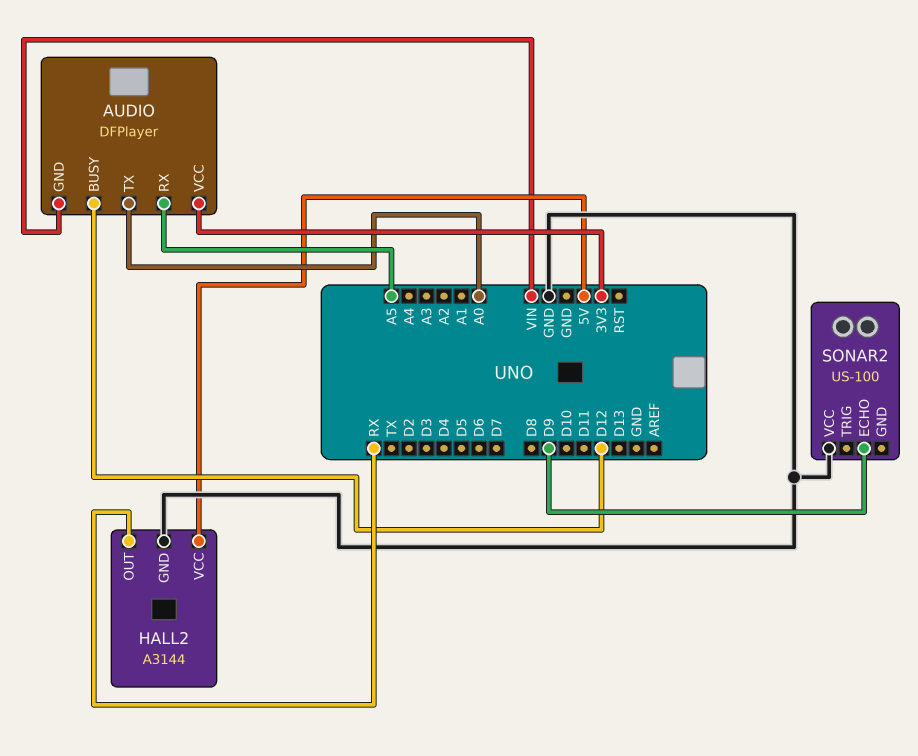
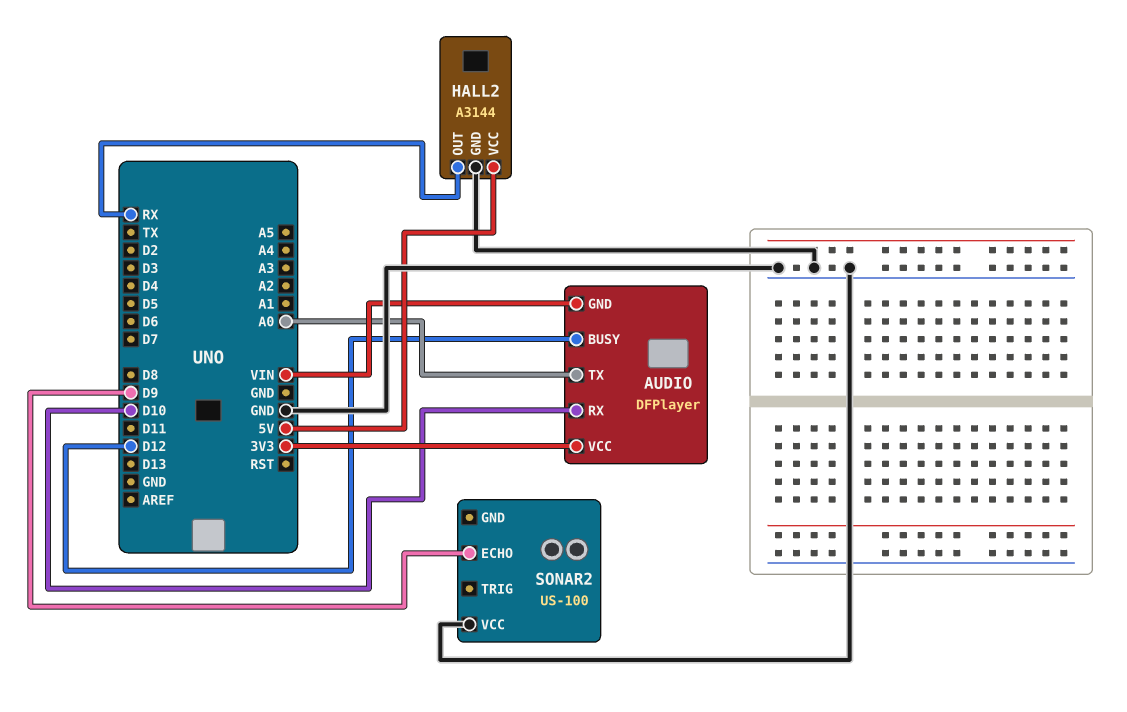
AUDIO pin RX: A5 -> D10

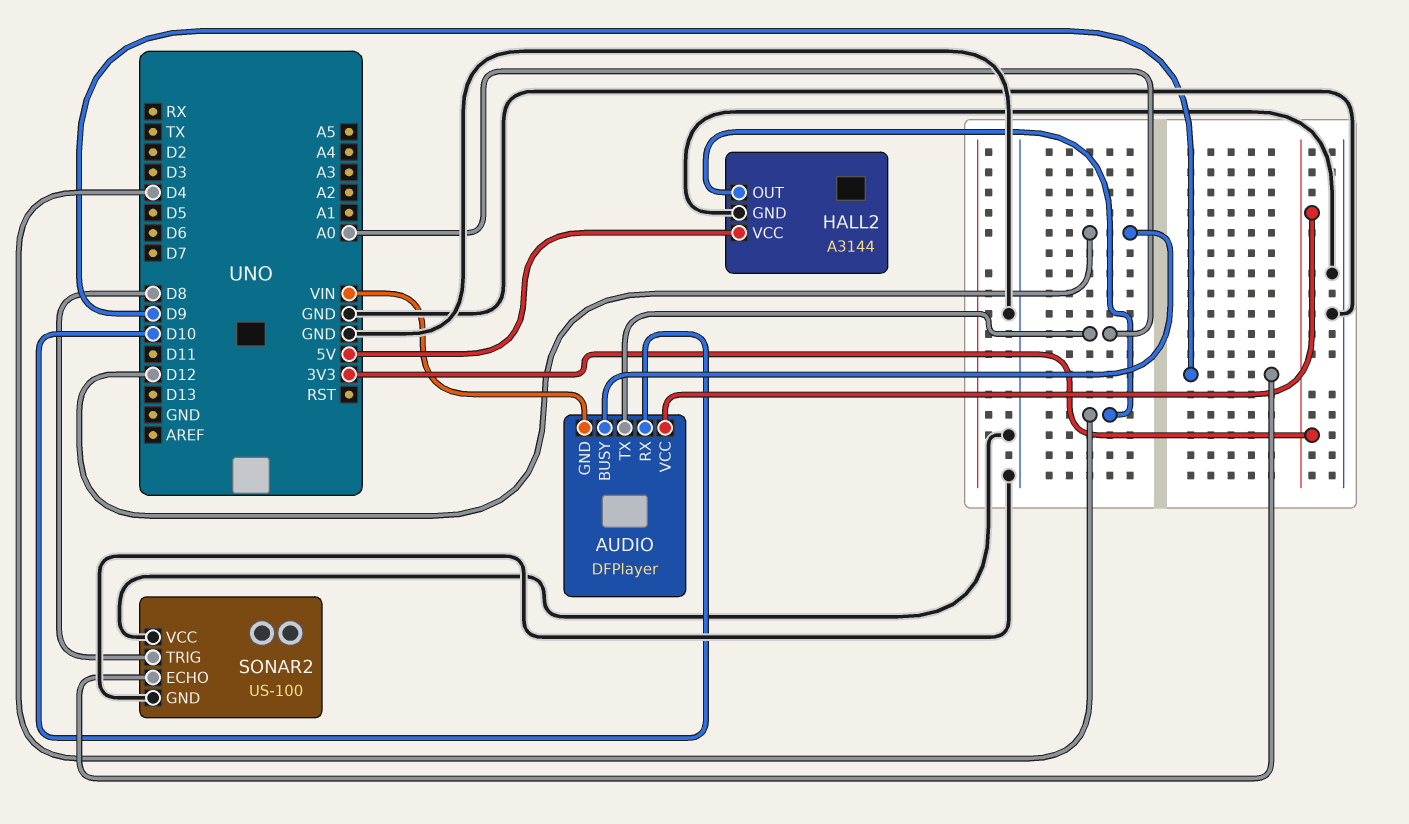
HALL2 pin OUT: RX -> D4
SONAR2 pin GND: none -> GND
SONAR2 pin TRIG: none -> D8

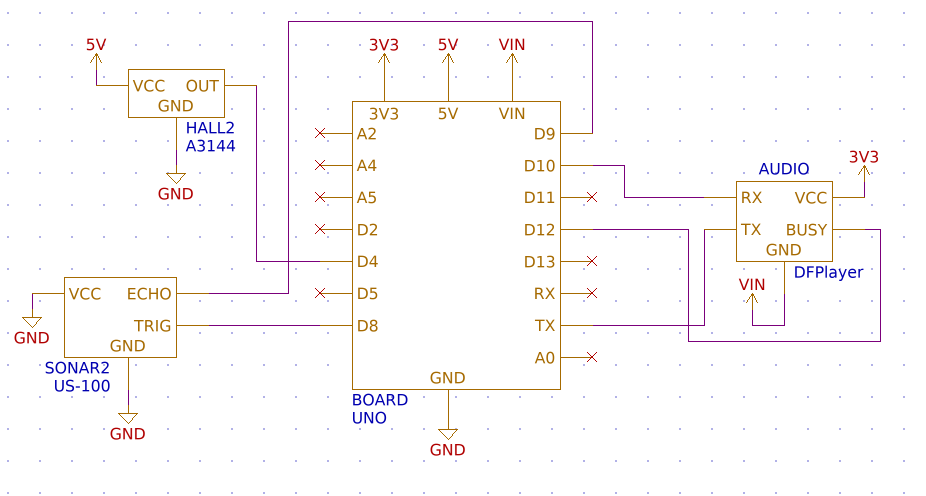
AUDIO pin TX: A0 -> TX

